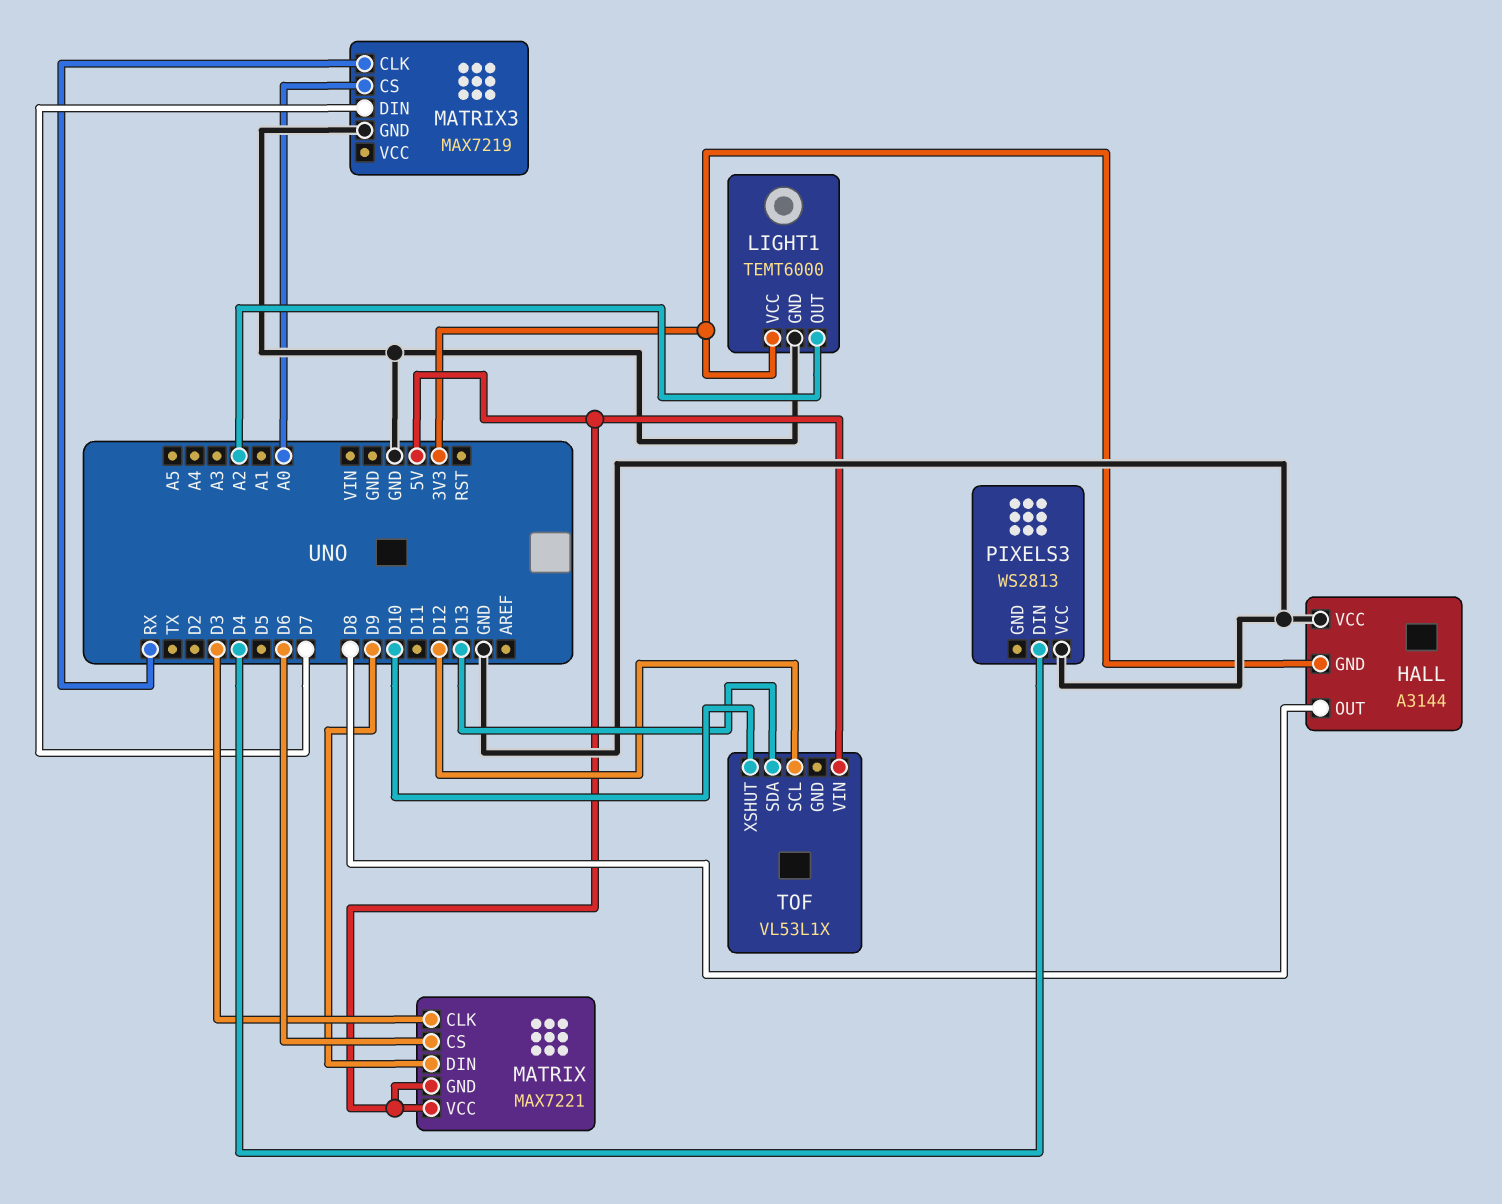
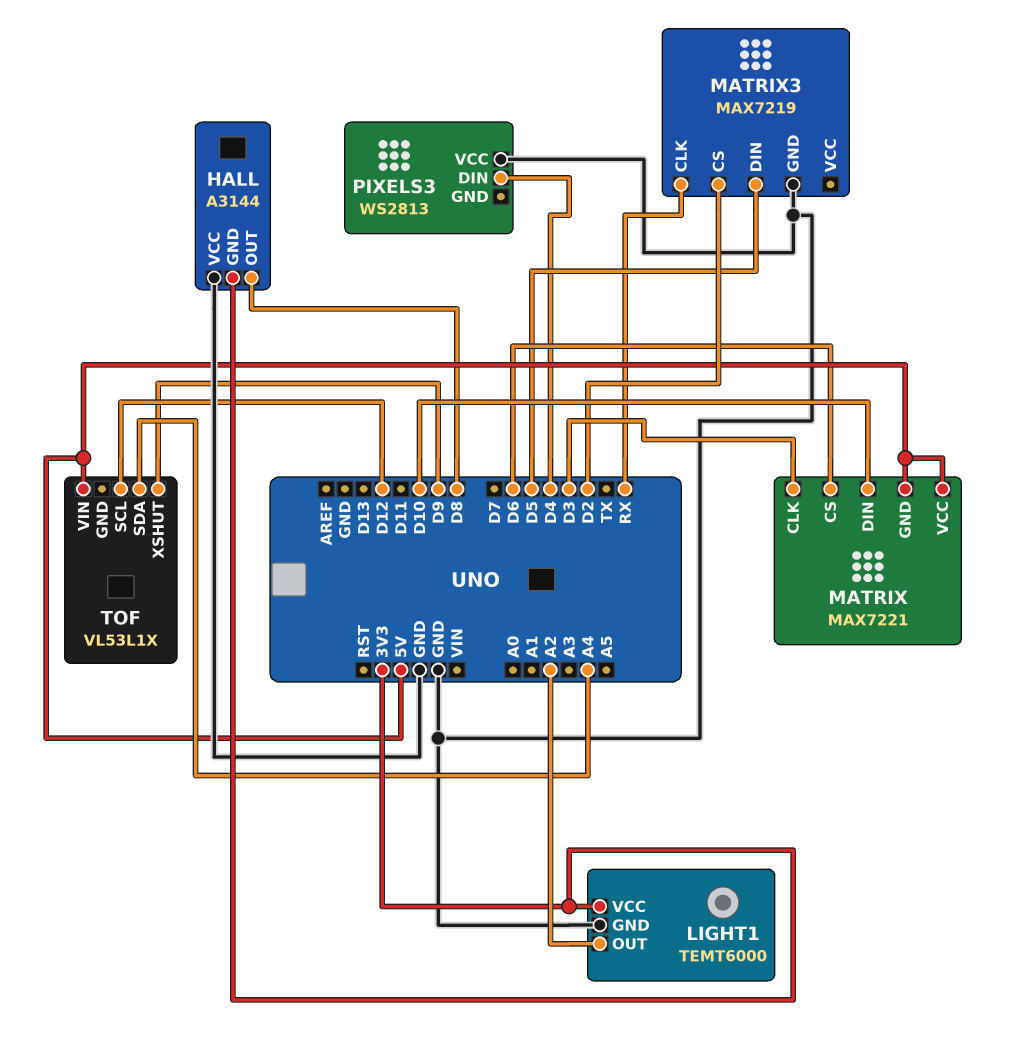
MATRIX pin DIN: D9 -> D10
MATRIX3 pin CS: A0 -> D2
MATRIX3 pin DIN: D7 -> D5
TOF pin SDA: D13 -> A4
TOF pin XSHUT: D10 -> D9

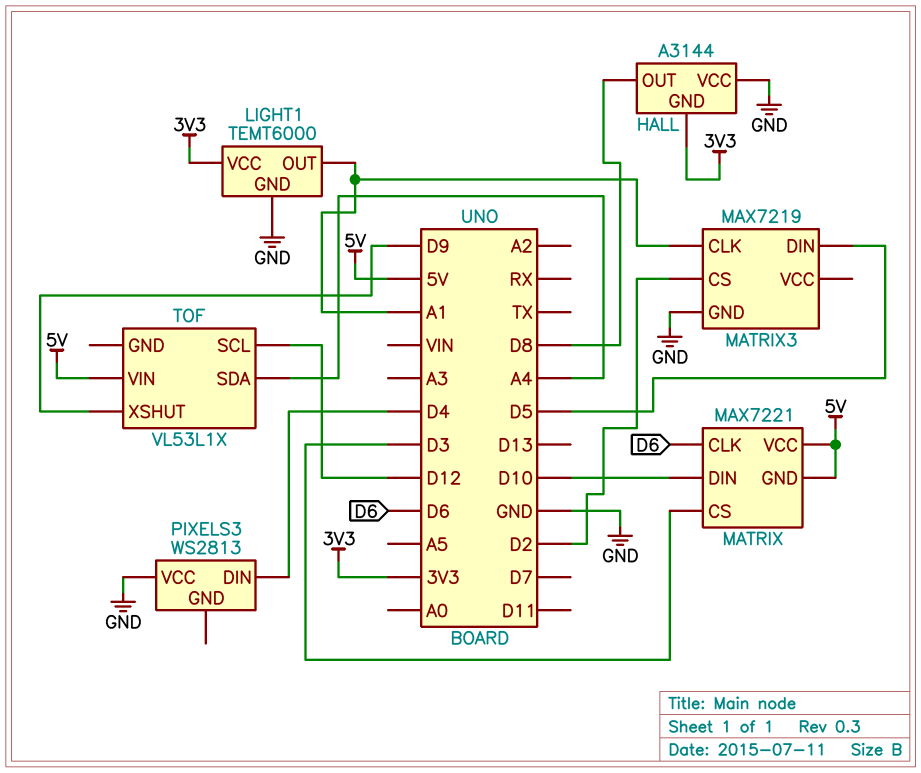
LIGHT1 pin OUT: A2 -> A1
MATRIX pin CLK: D3 -> D6
MATRIX pin CS: D6 -> D3
MATRIX3 pin CLK: RX -> A1

